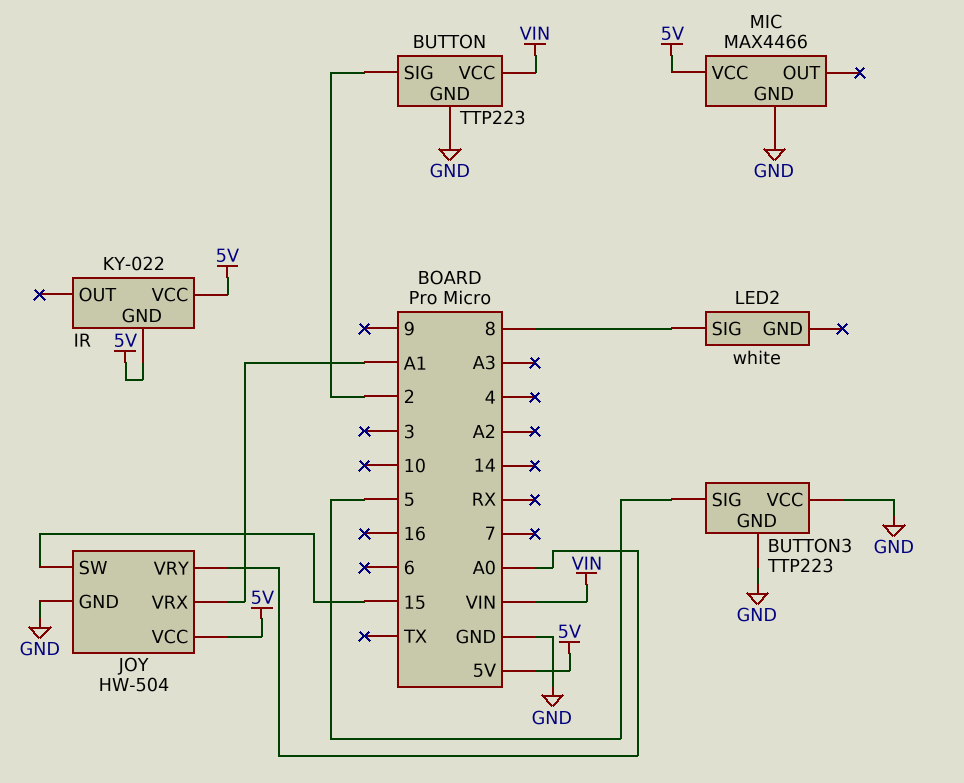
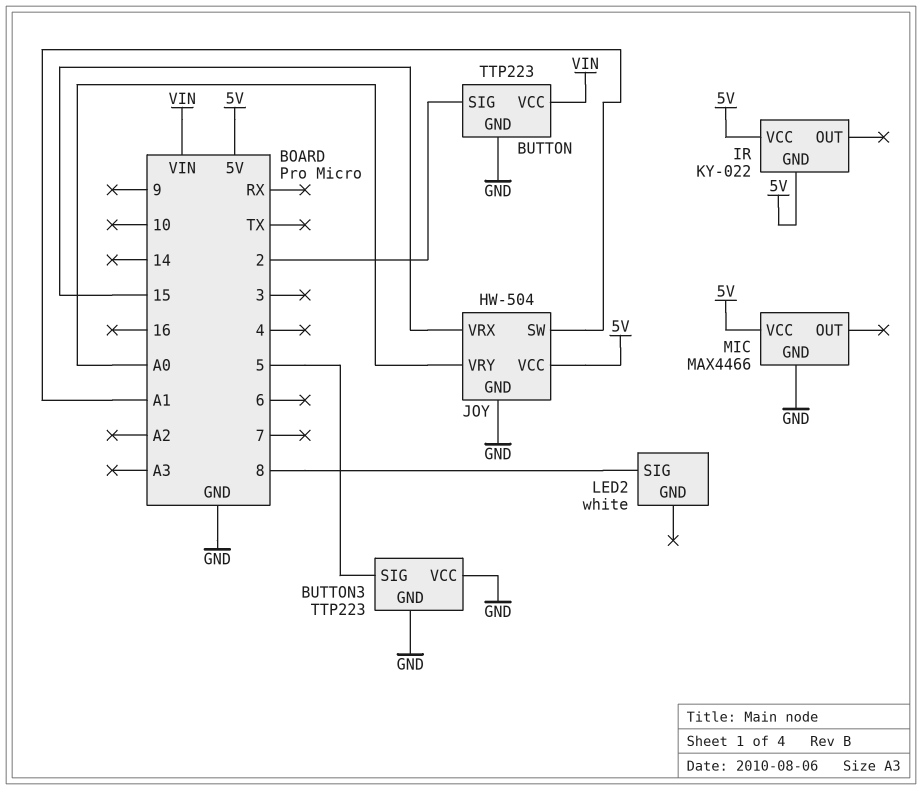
JOY pin SW: 15 -> A1
JOY pin VRX: A1 -> 15

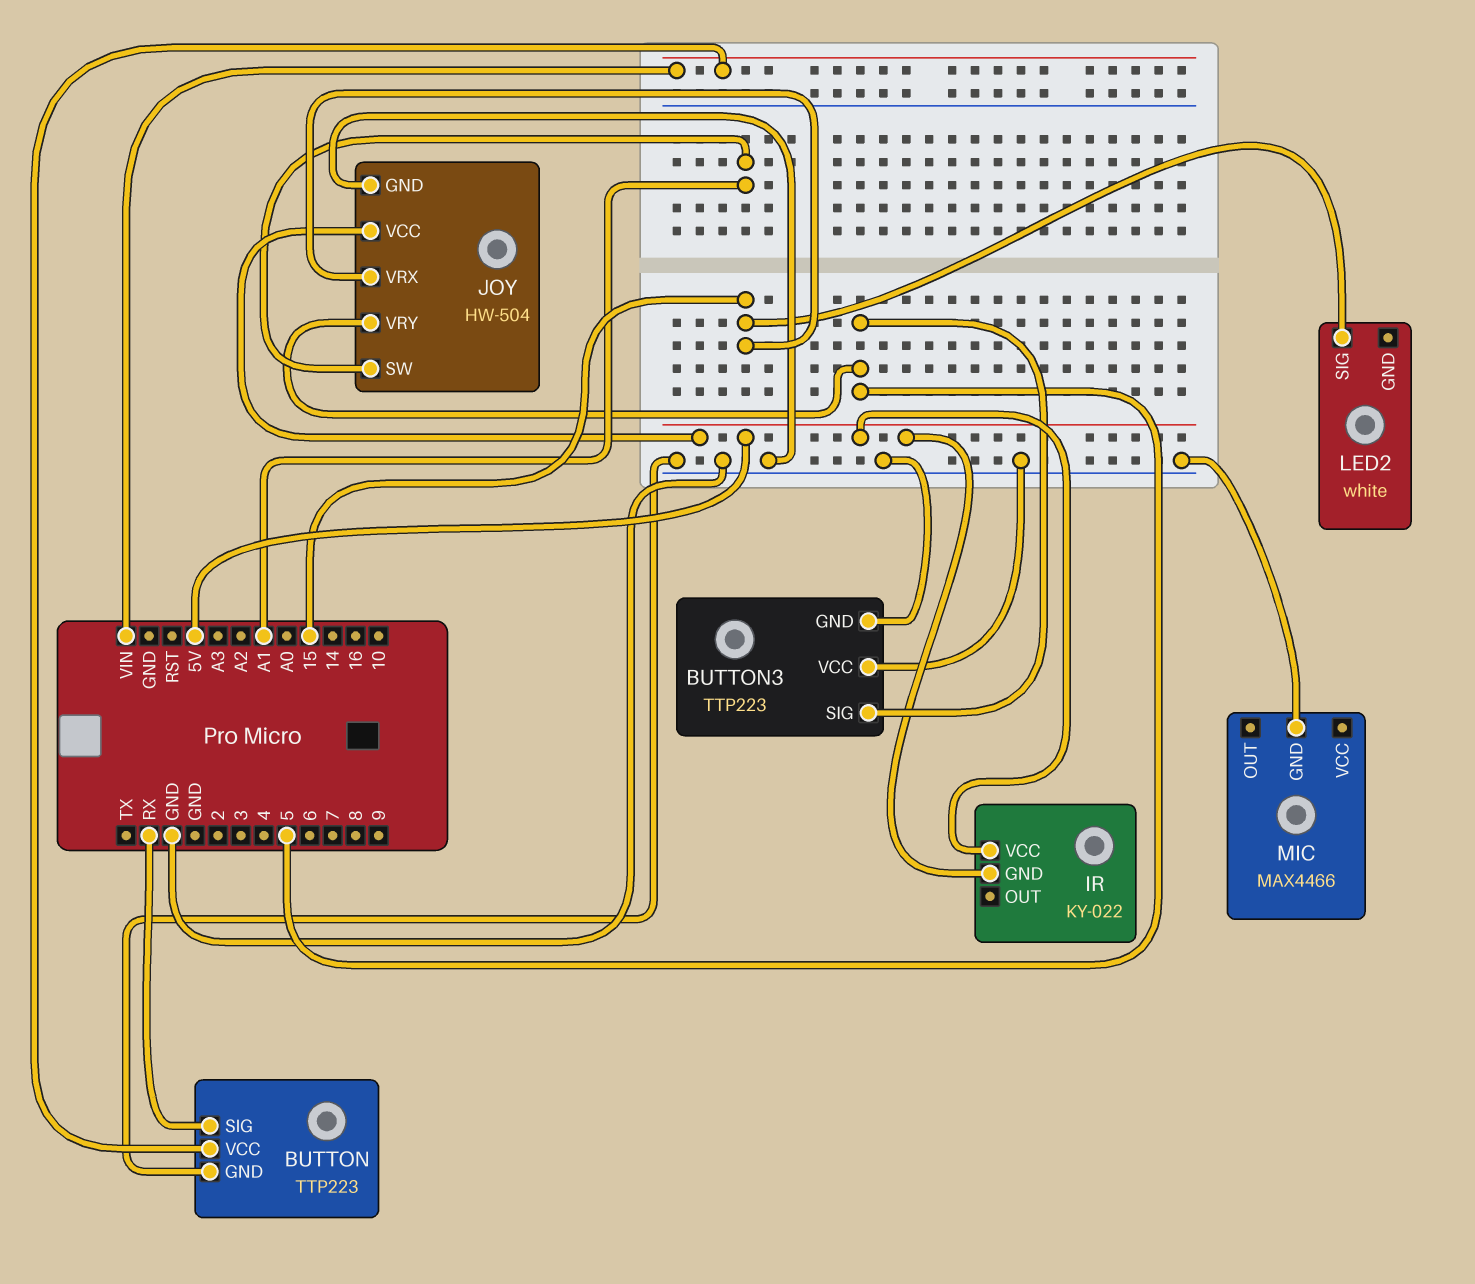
BUTTON pin SIG: 2 -> RX
JOY pin VRY: A0 -> 5
LED2 pin SIG: 8 -> 15
MIC pin VCC: 5V -> none

